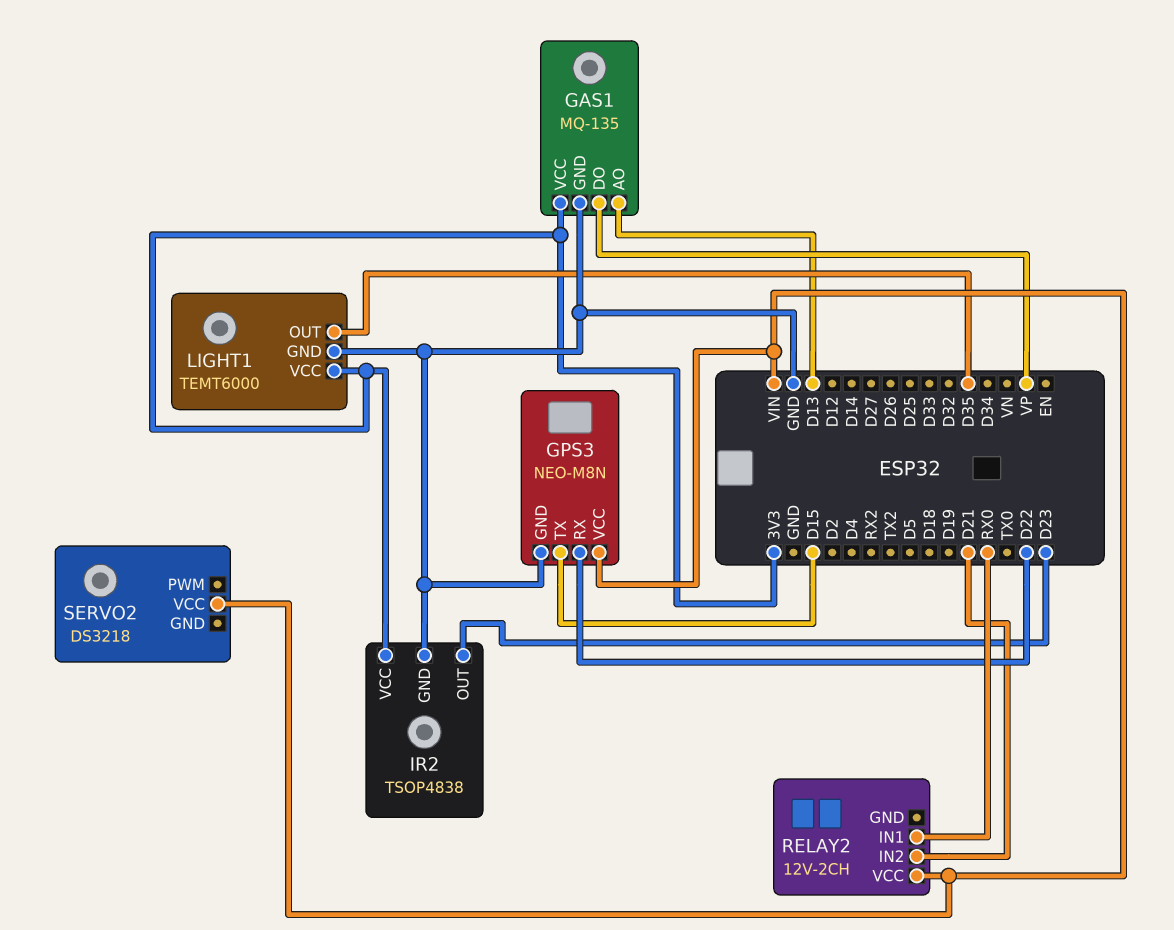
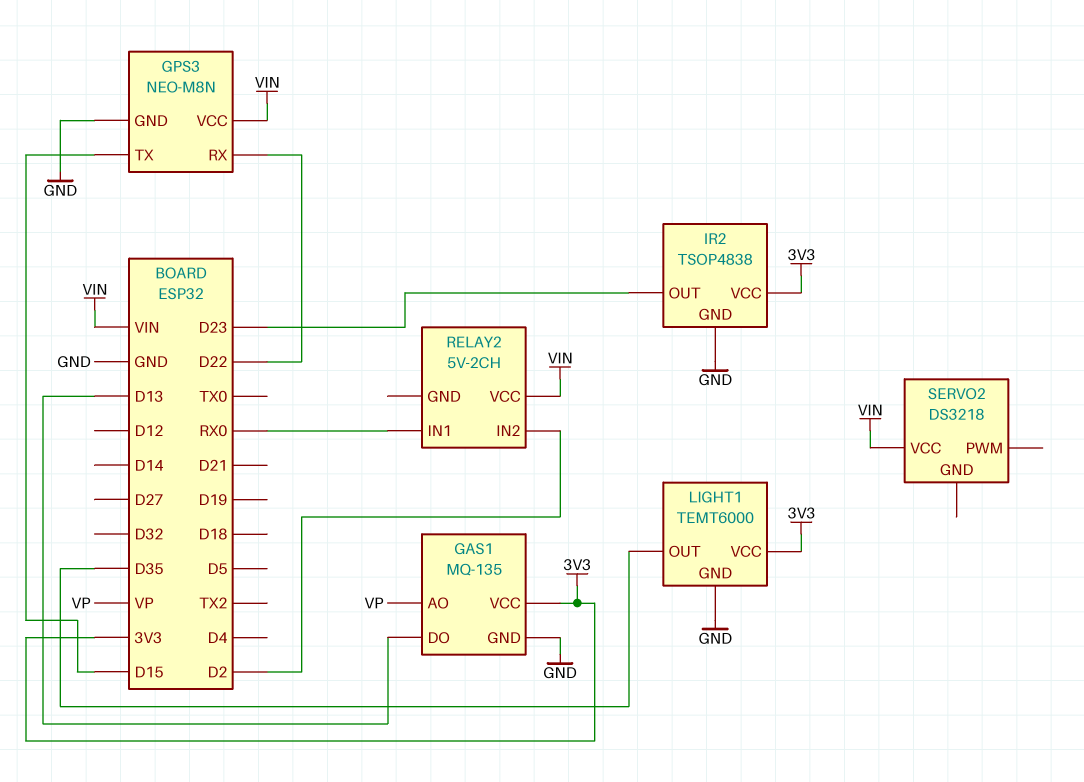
GAS1 pin AO: D13 -> VP
GAS1 pin DO: VP -> D13
RELAY2: 12V-2CH -> 5V-2CH
RELAY2 pin IN2: D21 -> D2

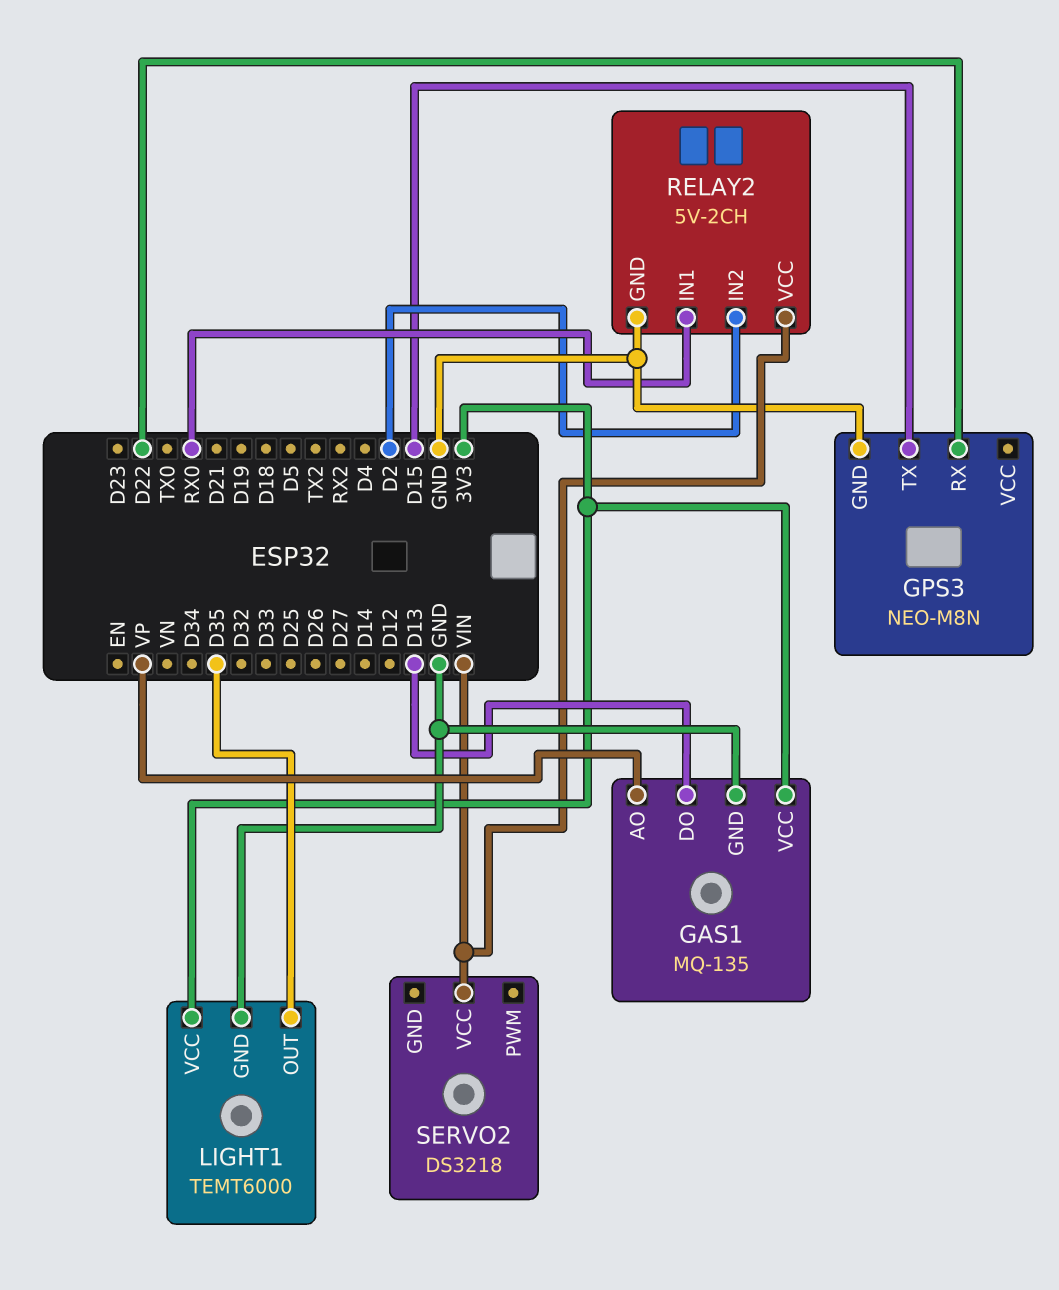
GPS3 pin VCC: VIN -> none
IR2: TSOP4838 -> none
IR2 pin GND: GND -> none
IR2 pin OUT: D23 -> none
IR2 pin VCC: 3V3 -> none
RELAY2 pin GND: none -> GND

